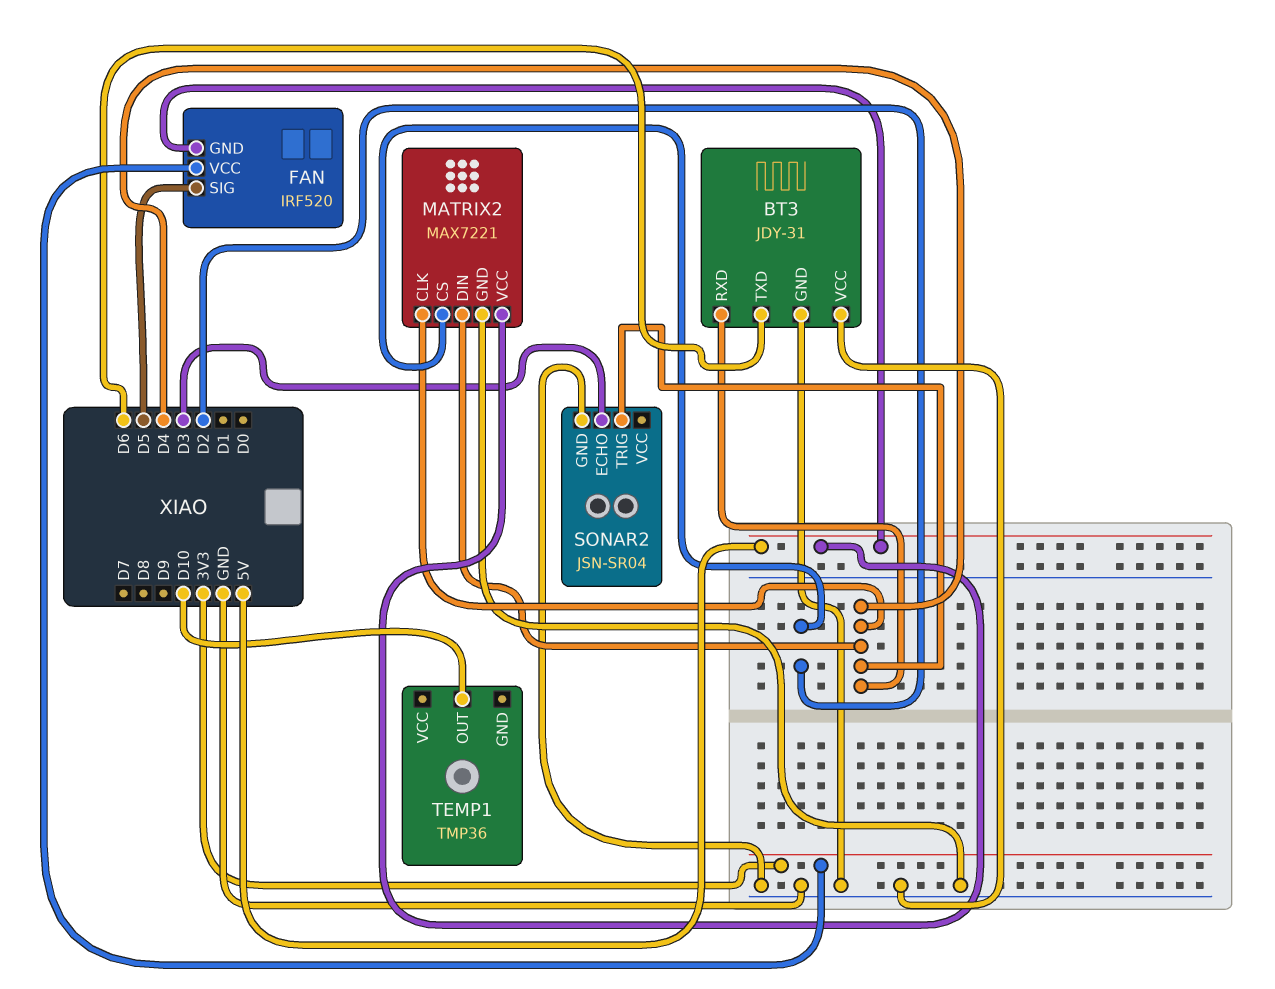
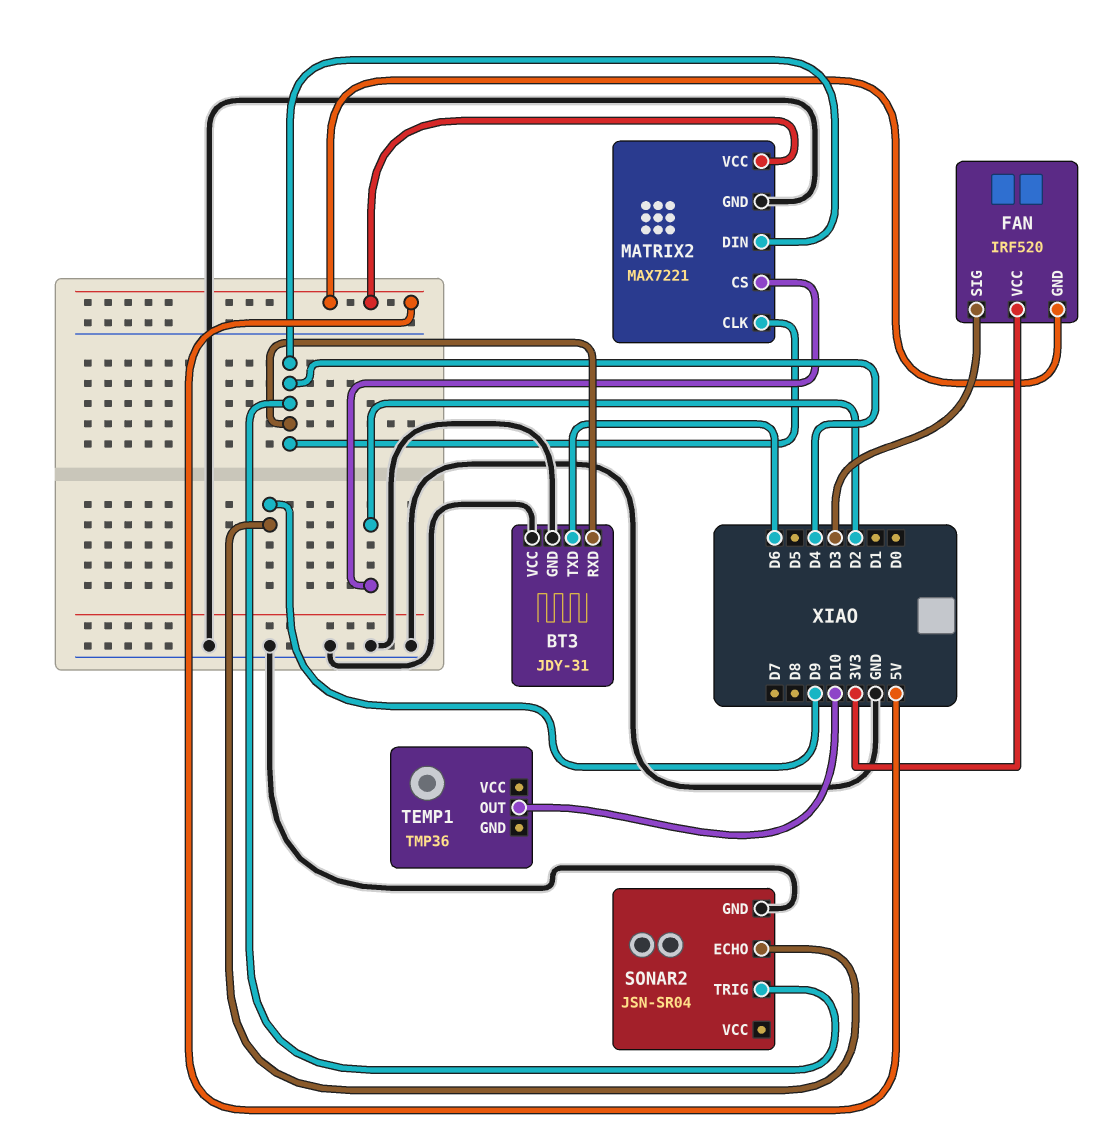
FAN pin SIG: D5 -> D3
SONAR2 pin ECHO: D3 -> D9

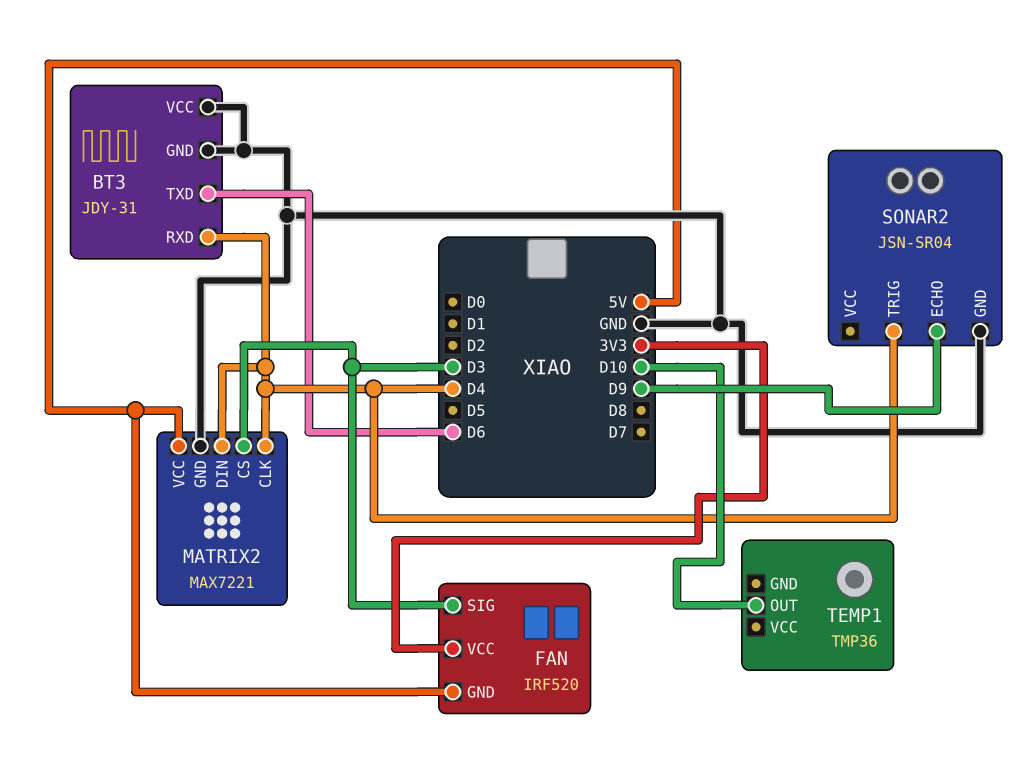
MATRIX2 pin CS: D2 -> D3

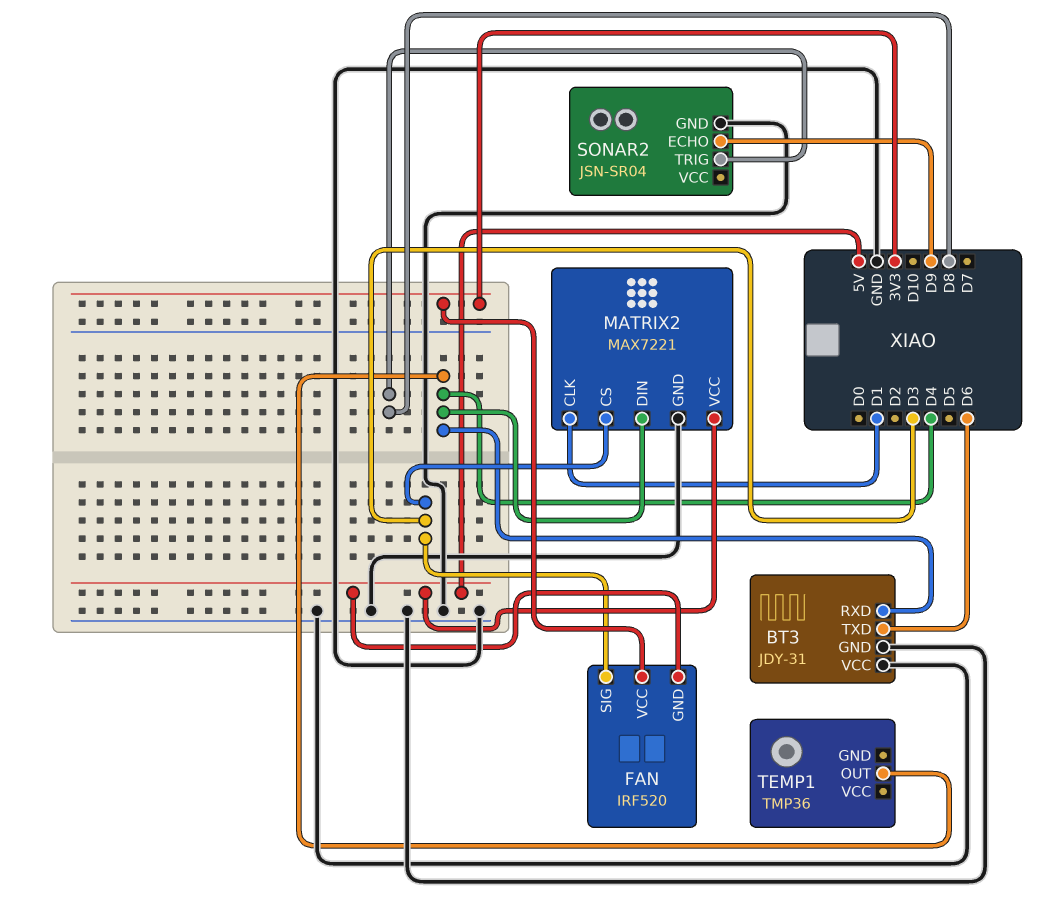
MATRIX2 pin CLK: D4 -> D1
SONAR2 pin TRIG: D4 -> D8
TEMP1 pin OUT: D10 -> D4

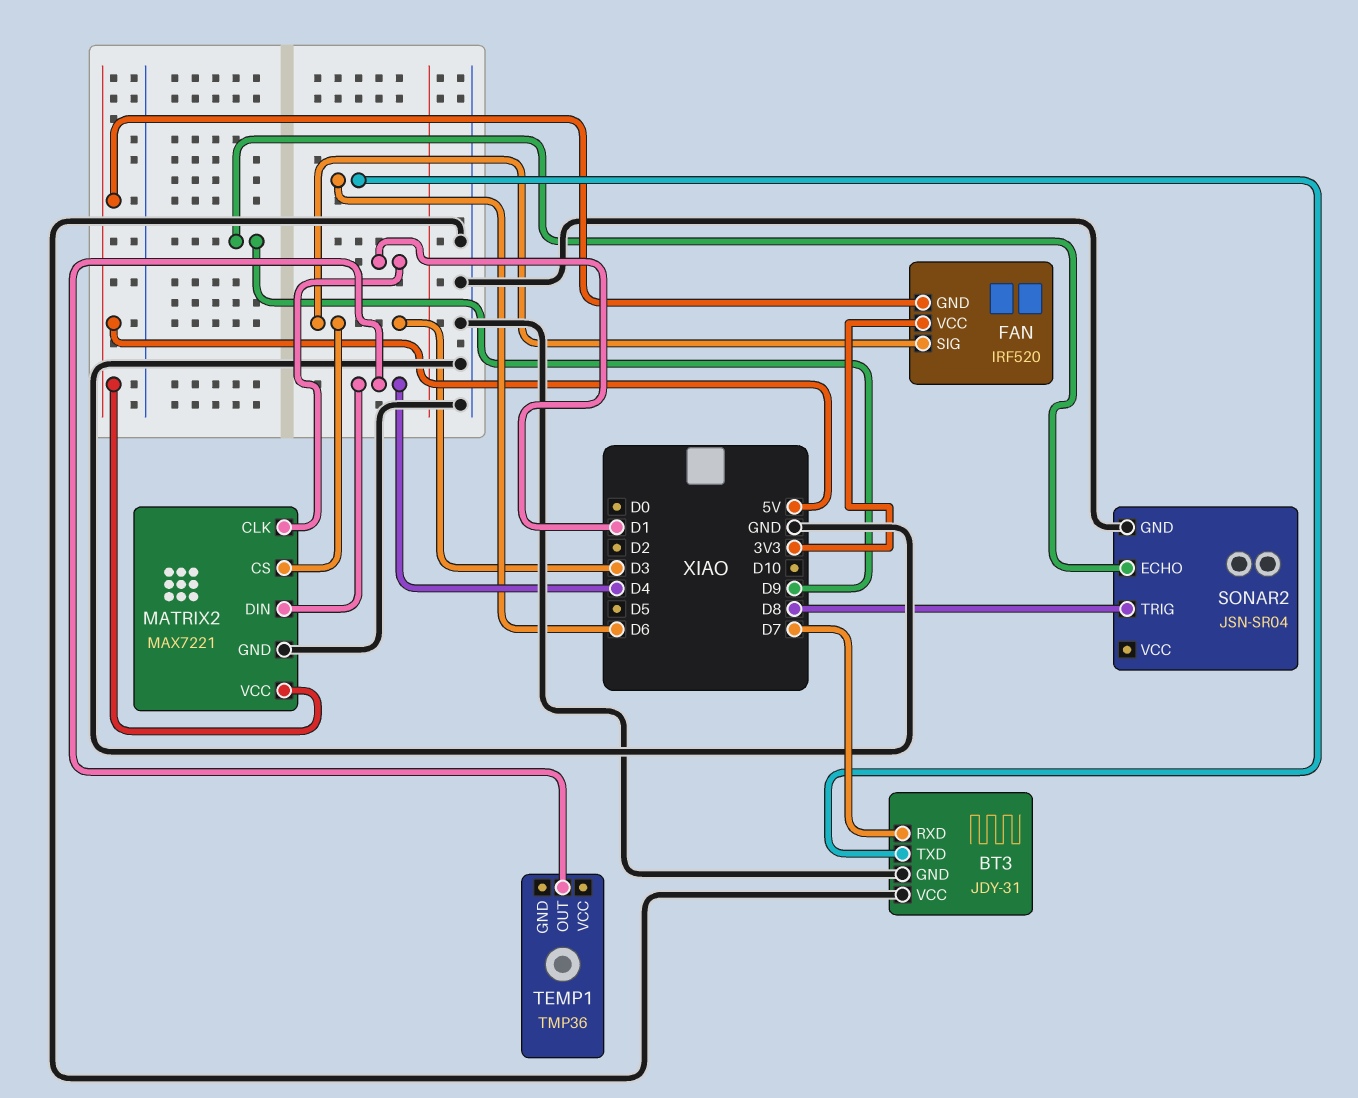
BT3 pin RXD: D4 -> D7

